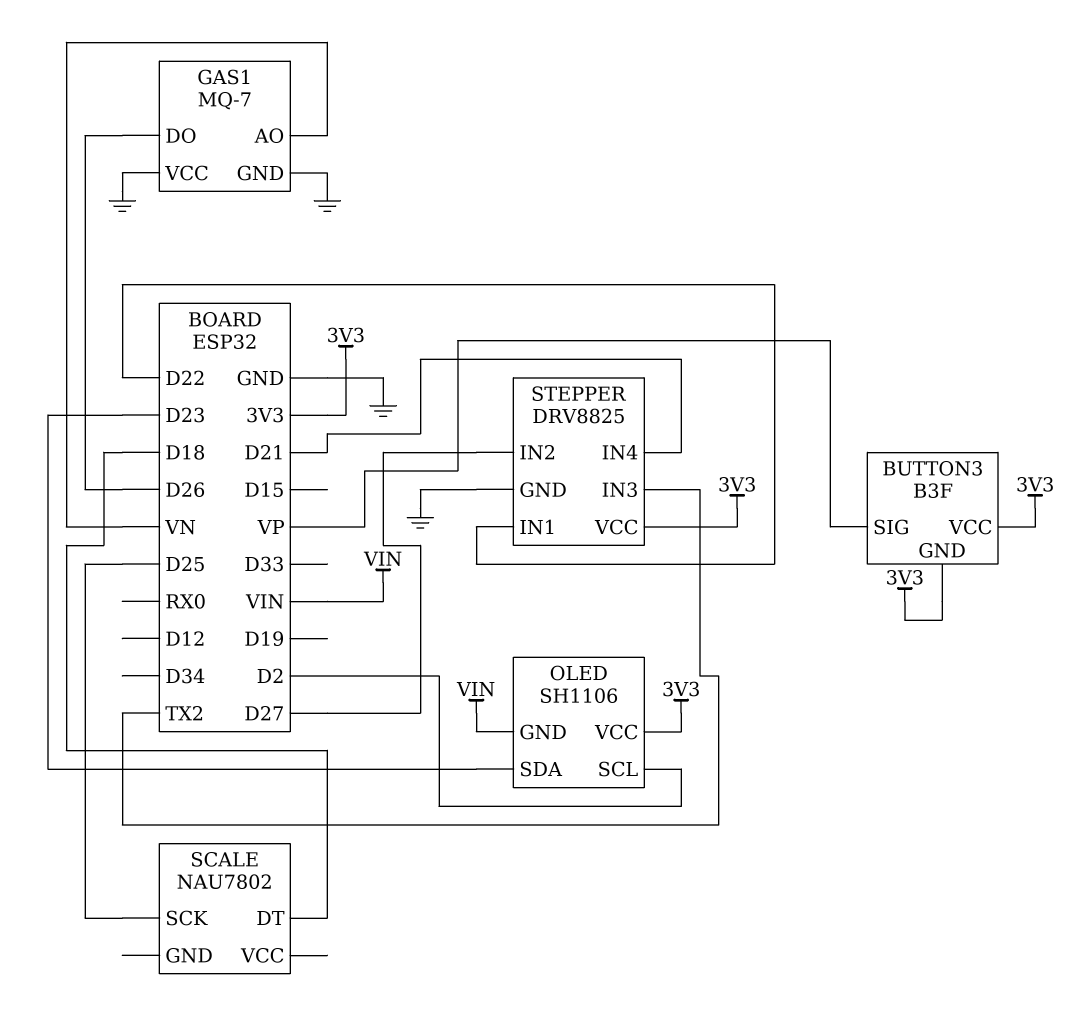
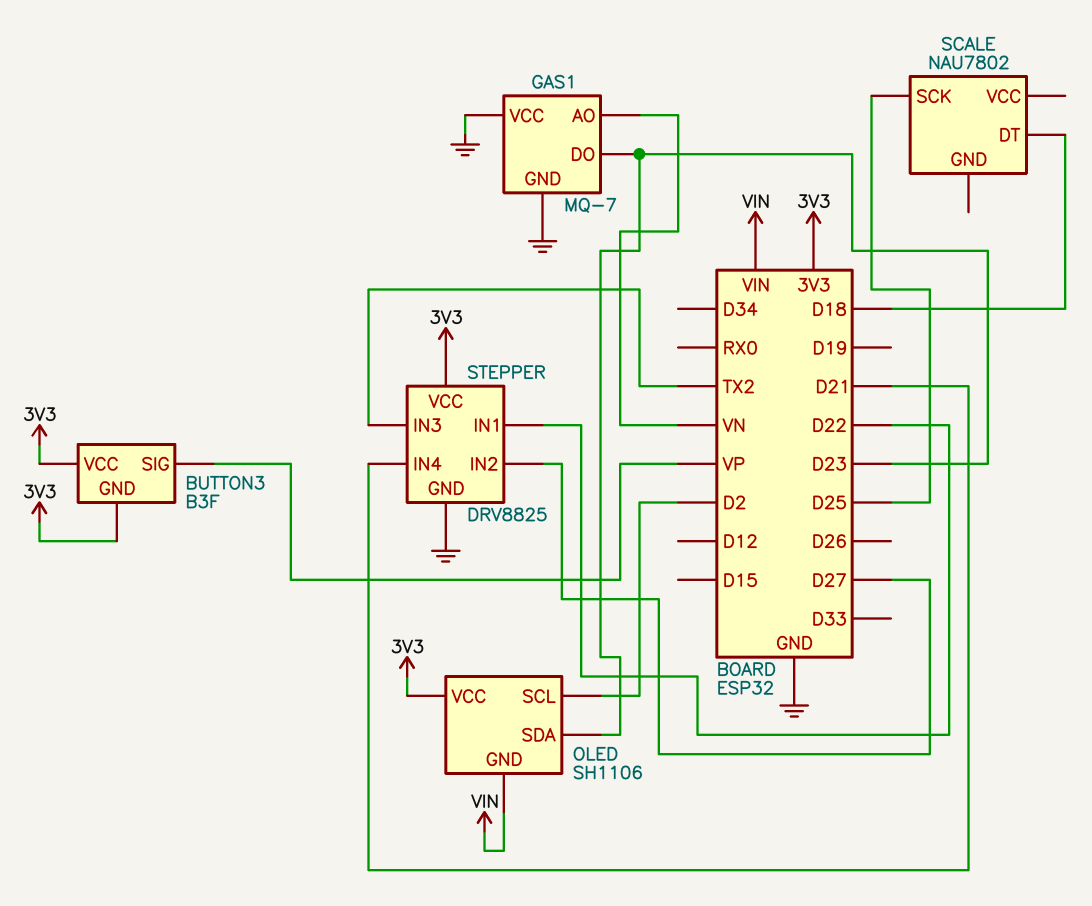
GAS1 pin DO: D26 -> D23

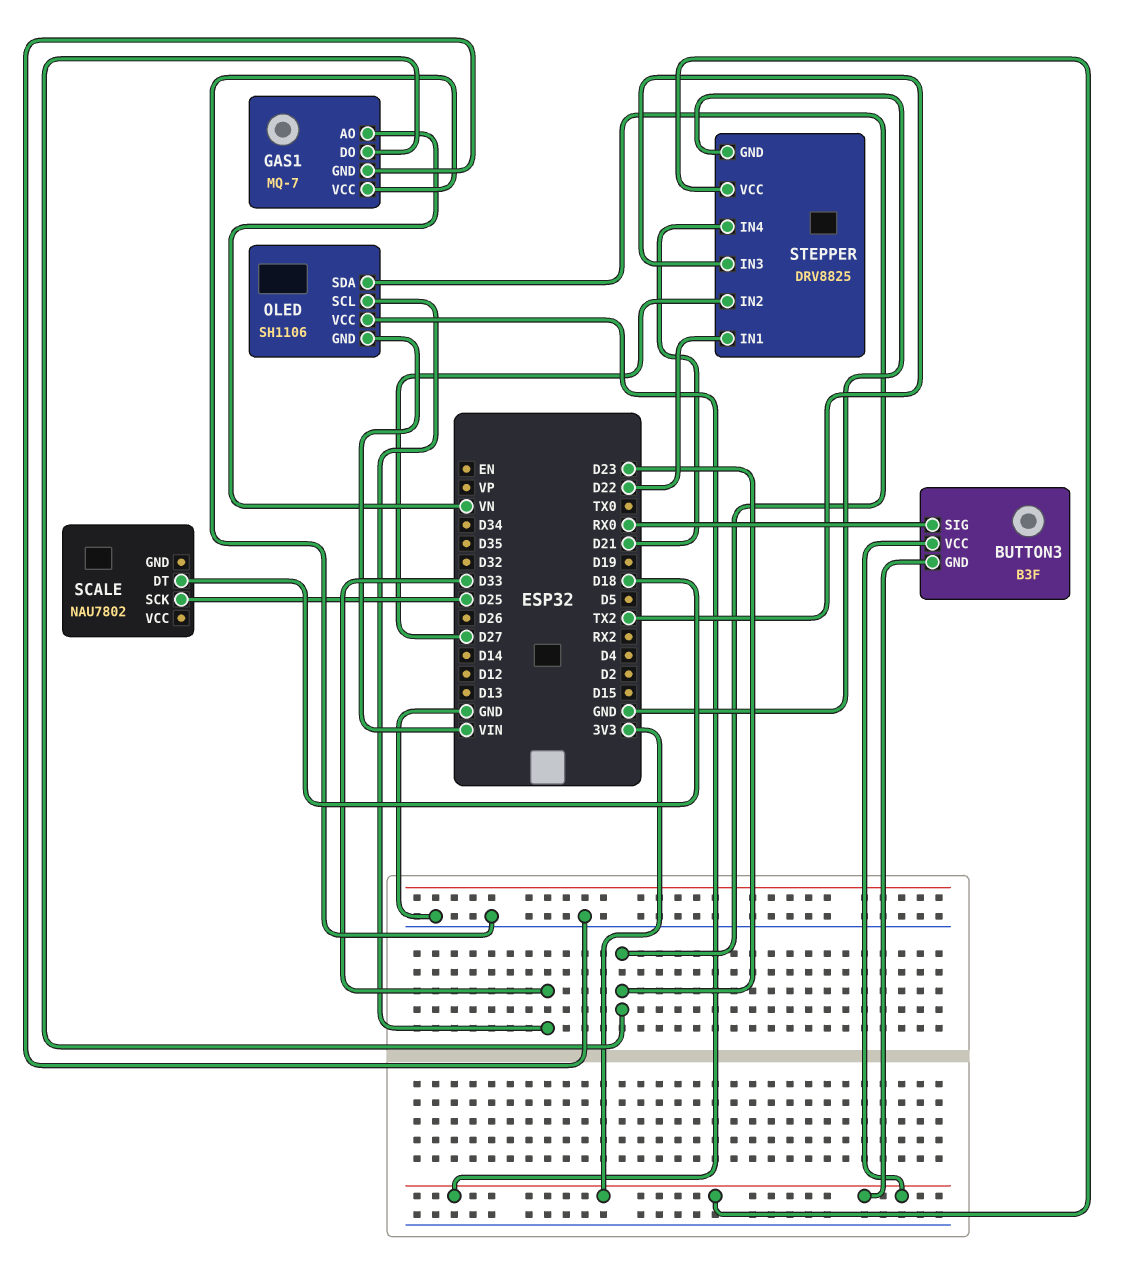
BUTTON3 pin SIG: VP -> RX0
OLED pin SCL: D2 -> D33

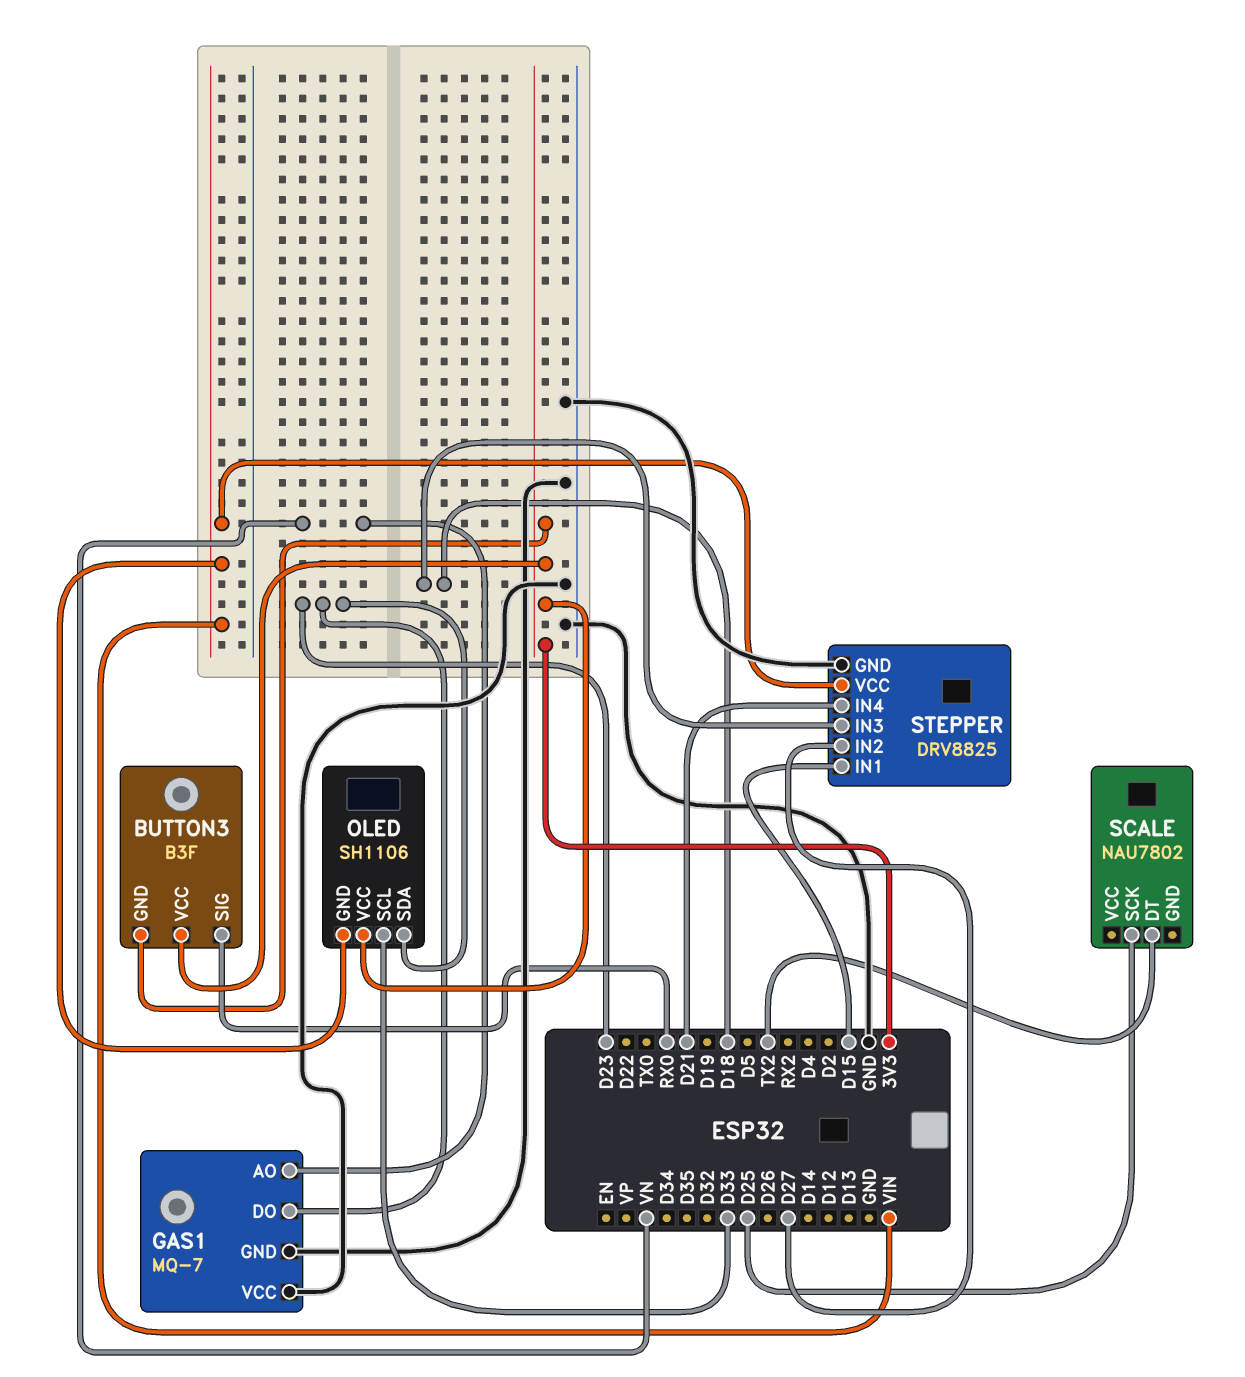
SCALE pin DT: D18 -> TX2
STEPPER pin IN1: D22 -> D15
STEPPER pin IN3: TX2 -> D18
STEPPER pin VCC: 3V3 -> VIN

